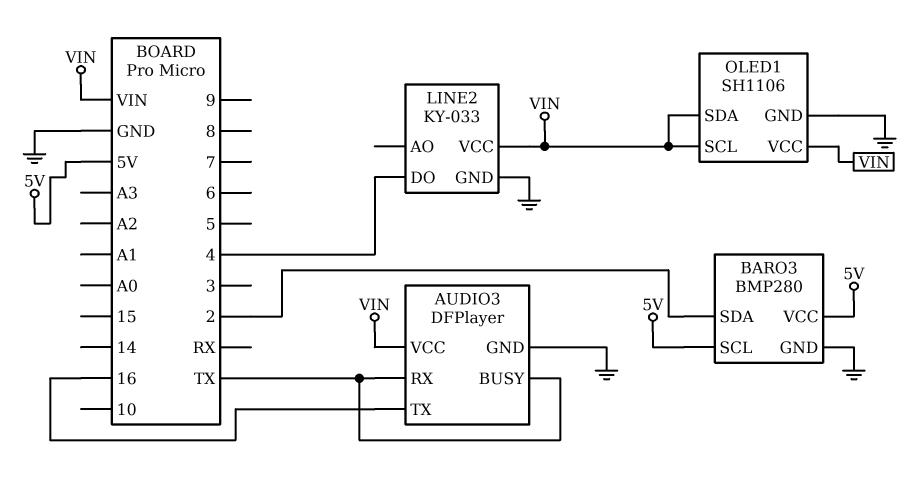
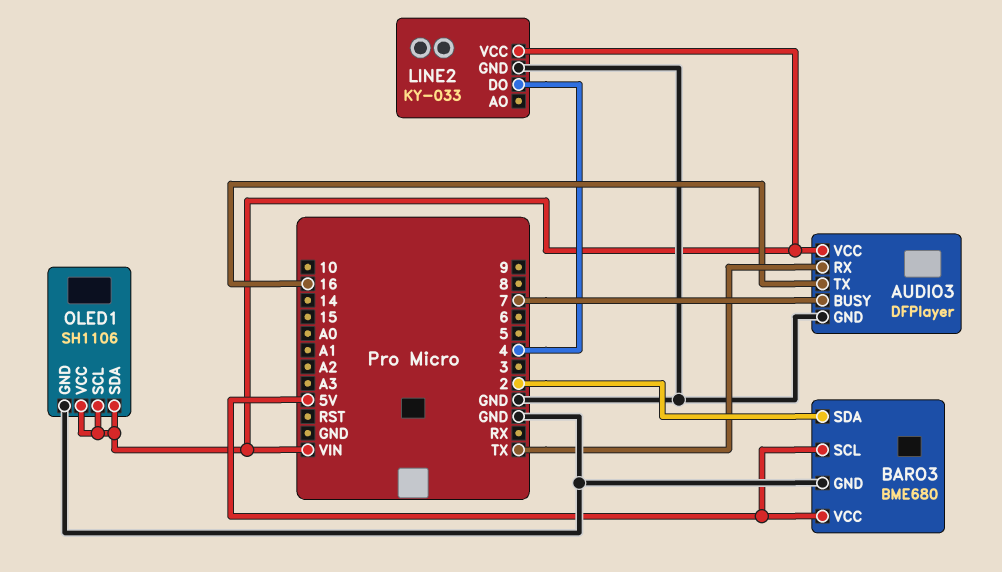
AUDIO3 pin BUSY: TX -> 7
BARO3: BMP280 -> BME680

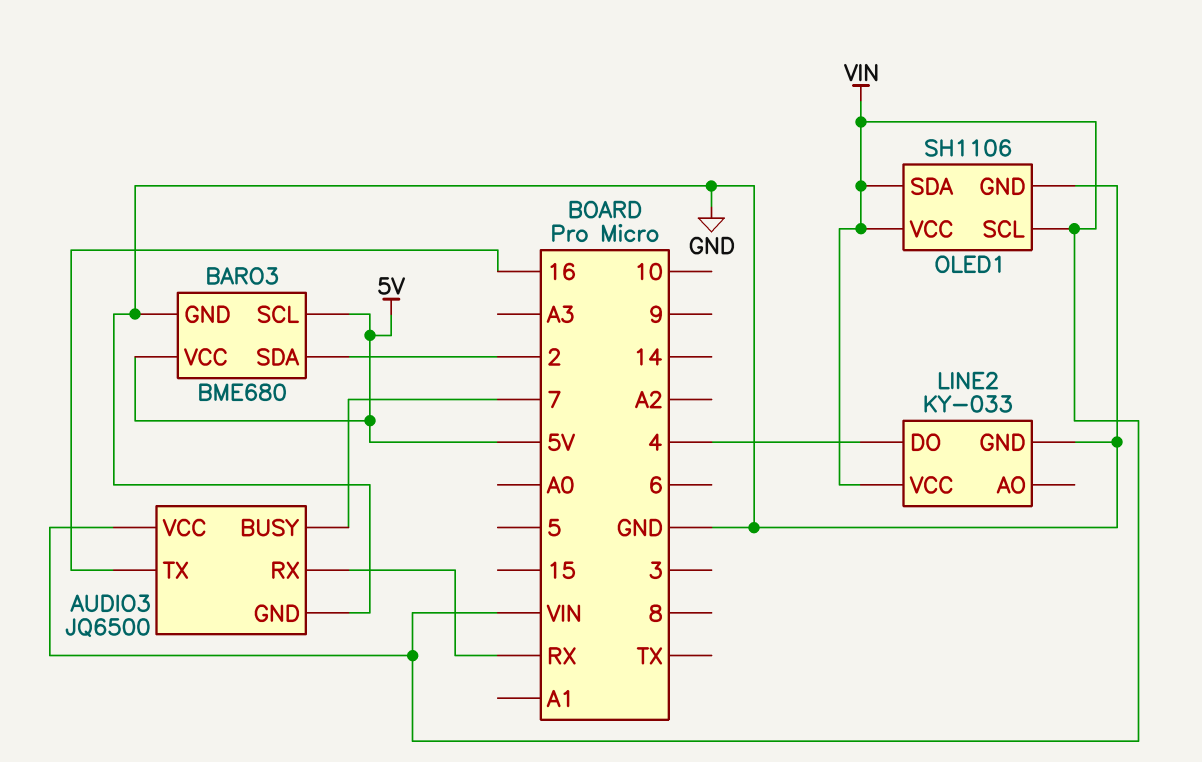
AUDIO3: DFPlayer -> JQ6500
AUDIO3 pin RX: TX -> RX

